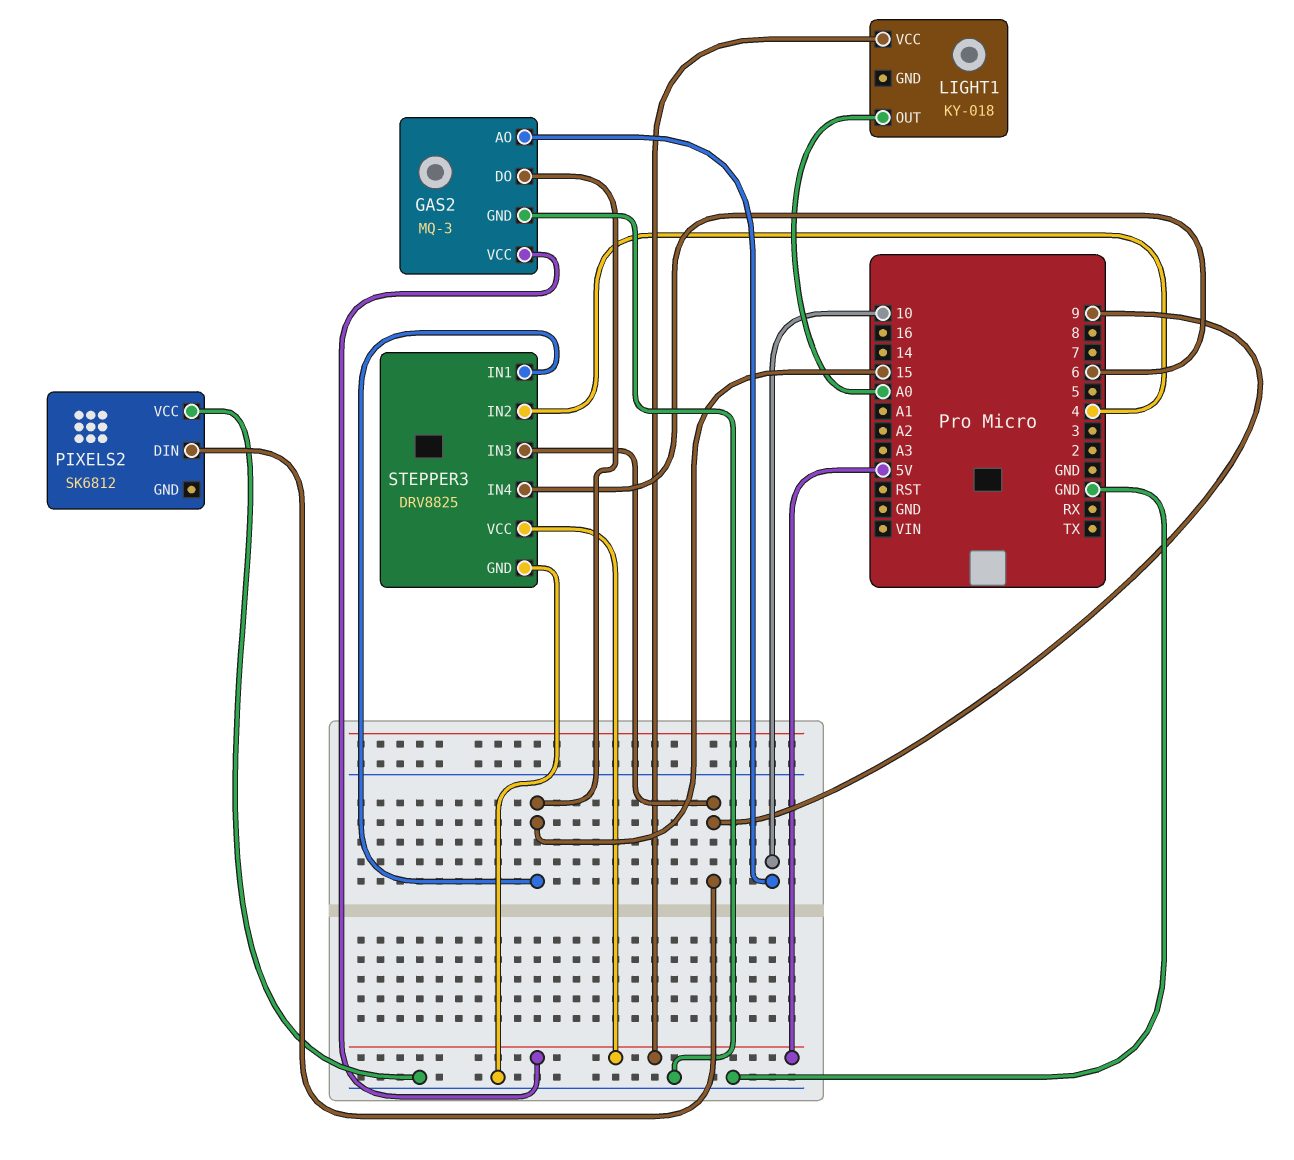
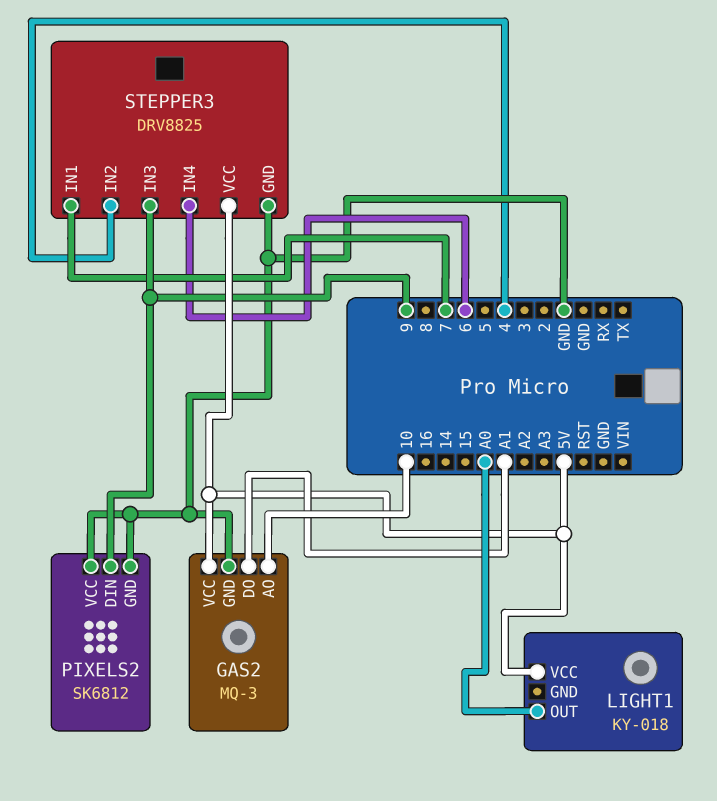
GAS2 pin DO: 15 -> A1
PIXELS2 pin GND: none -> GND
STEPPER3 pin IN1: 15 -> 7

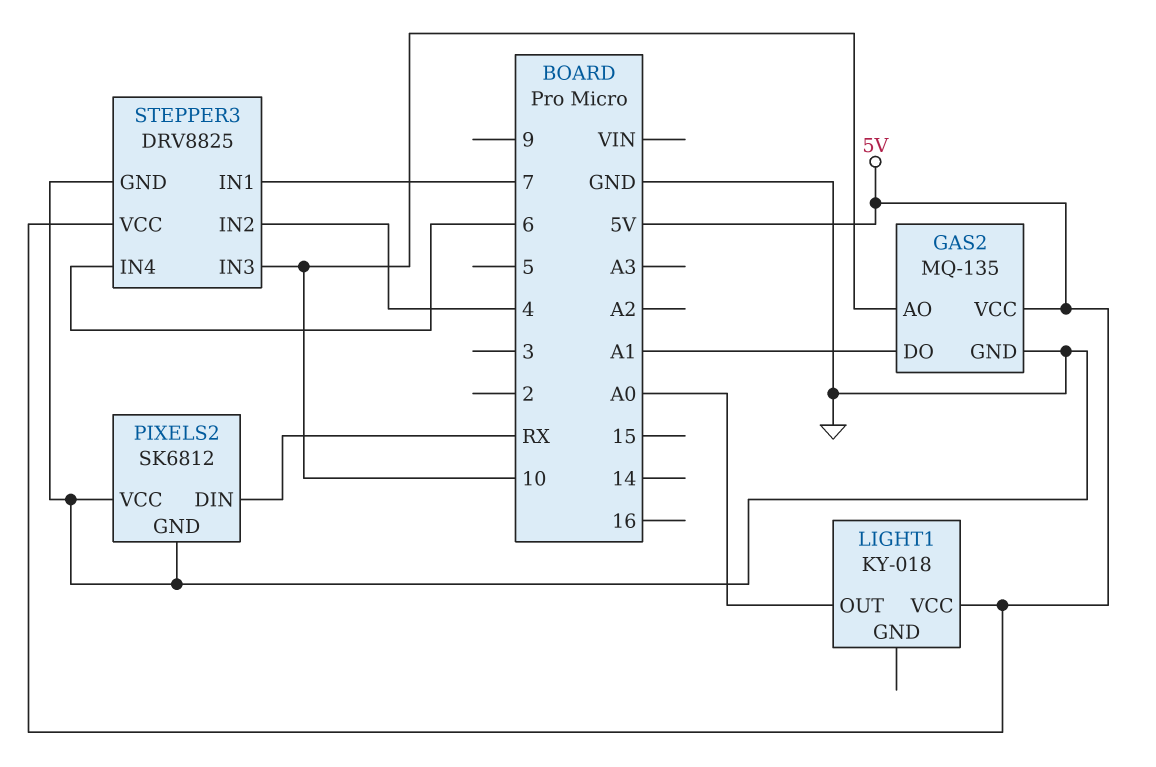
GAS2: MQ-3 -> MQ-135
PIXELS2 pin DIN: 9 -> RX
STEPPER3 pin IN3: 9 -> 10

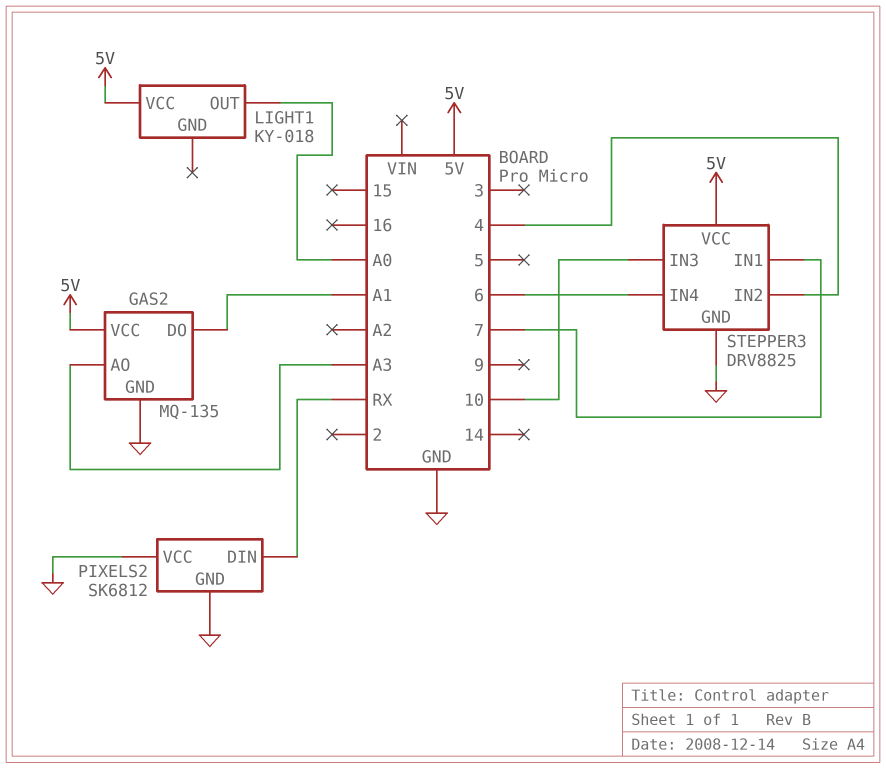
GAS2 pin AO: 10 -> A3

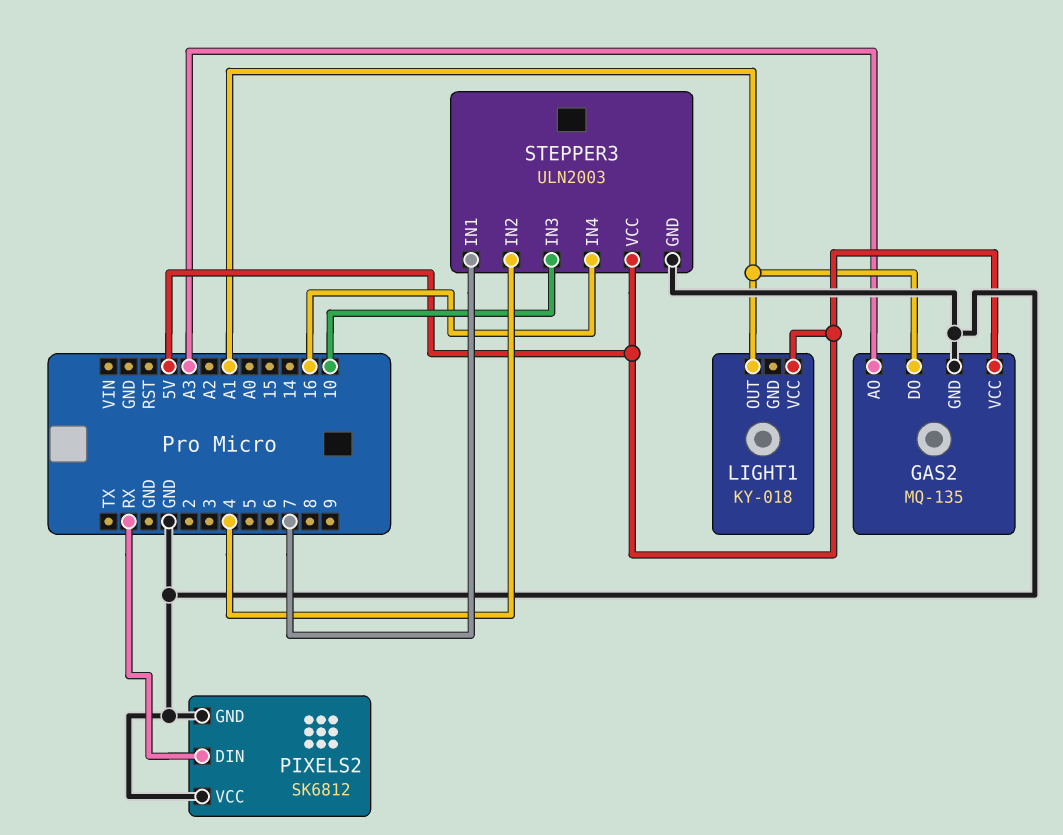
LIGHT1 pin OUT: A0 -> A1
STEPPER3: DRV8825 -> ULN2003
STEPPER3 pin IN4: 6 -> 16

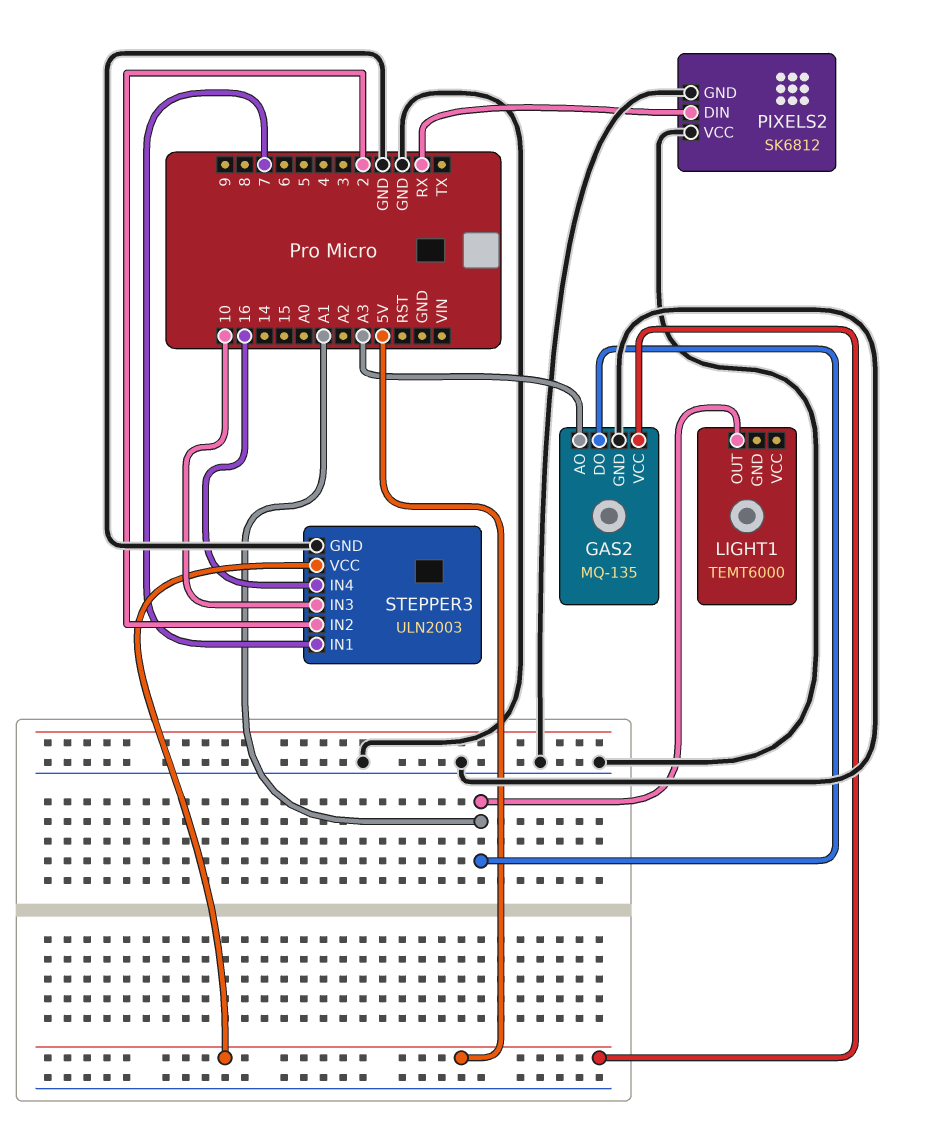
LIGHT1: KY-018 -> TEMT6000
LIGHT1 pin VCC: 5V -> none
STEPPER3 pin IN2: 4 -> 2

